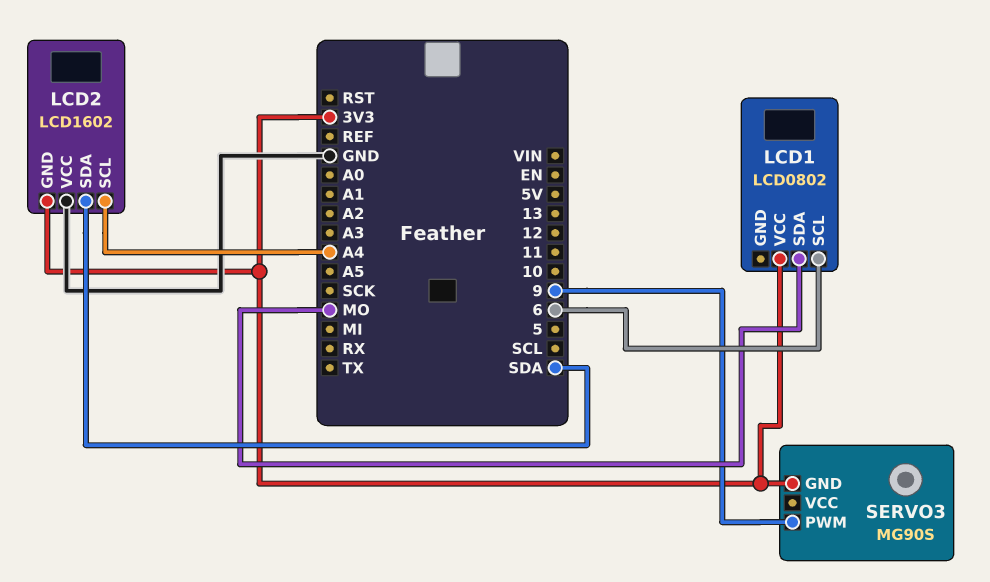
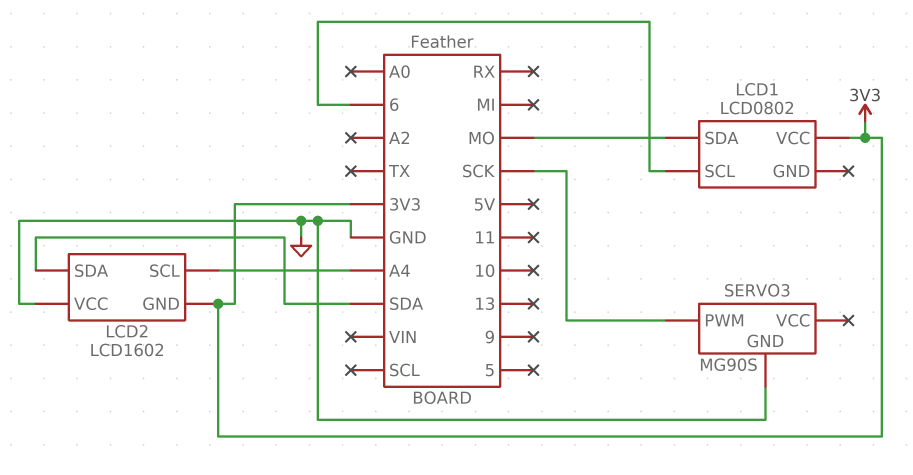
SERVO3 pin GND: 3V3 -> GND
SERVO3 pin PWM: 9 -> SCK

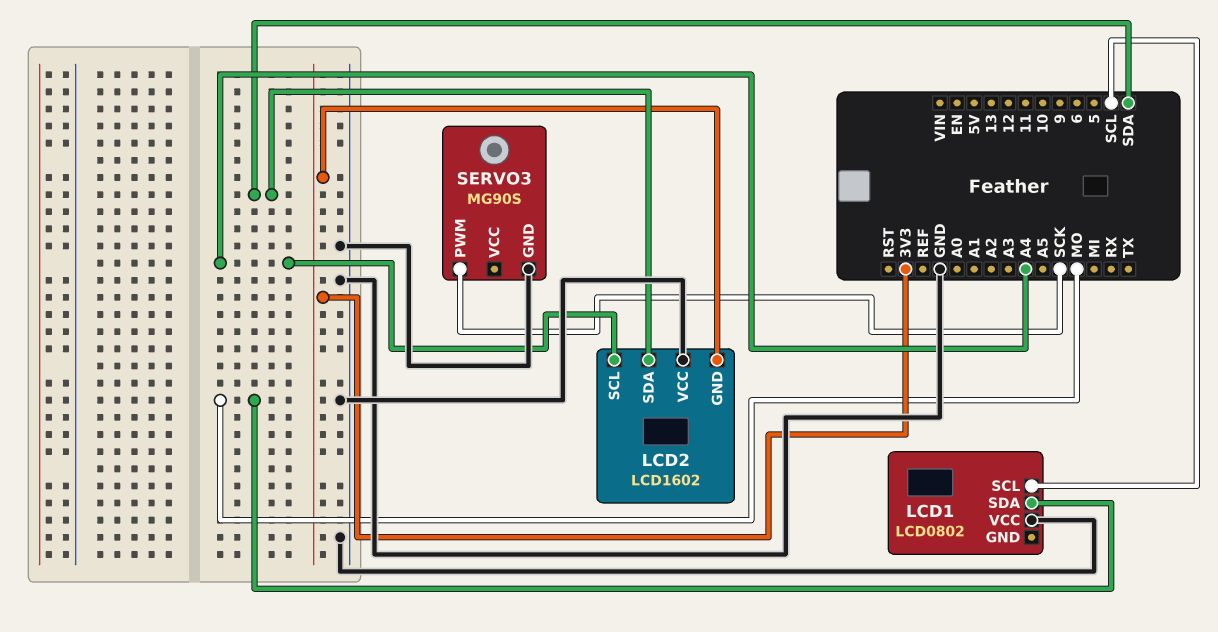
LCD1 pin SCL: 6 -> SCL
LCD1 pin VCC: 3V3 -> GND

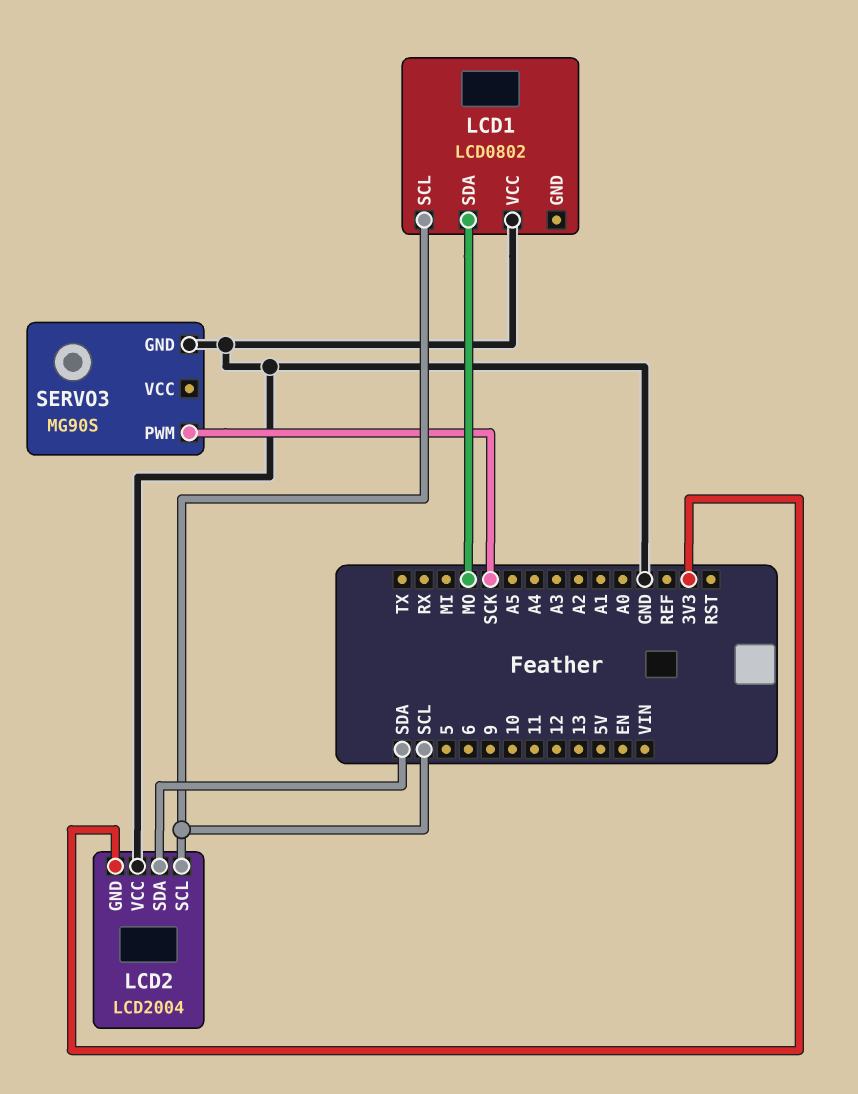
LCD2: LCD1602 -> LCD2004
LCD2 pin SCL: A4 -> SCL

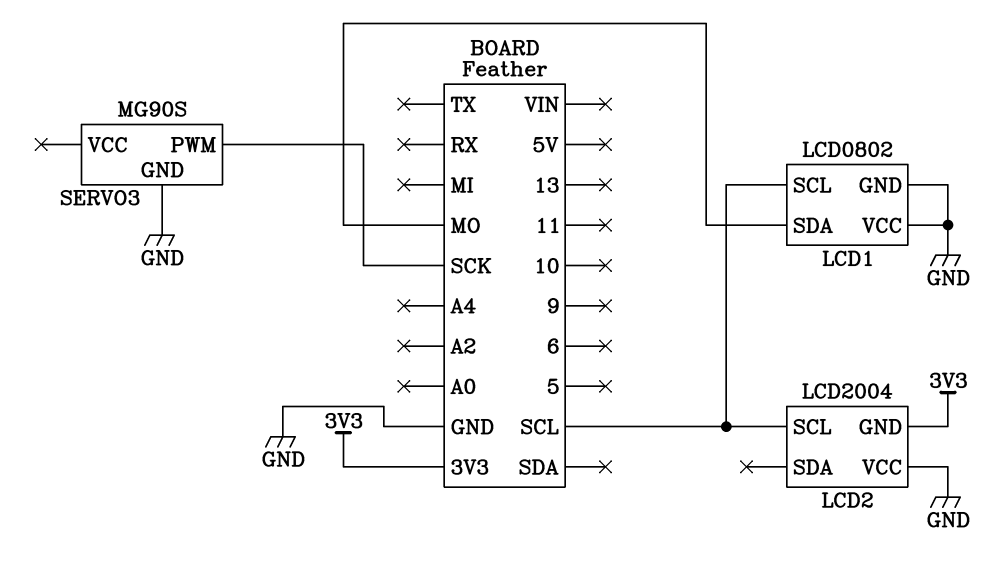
LCD1 pin GND: none -> GND
LCD2 pin SDA: SDA -> none

